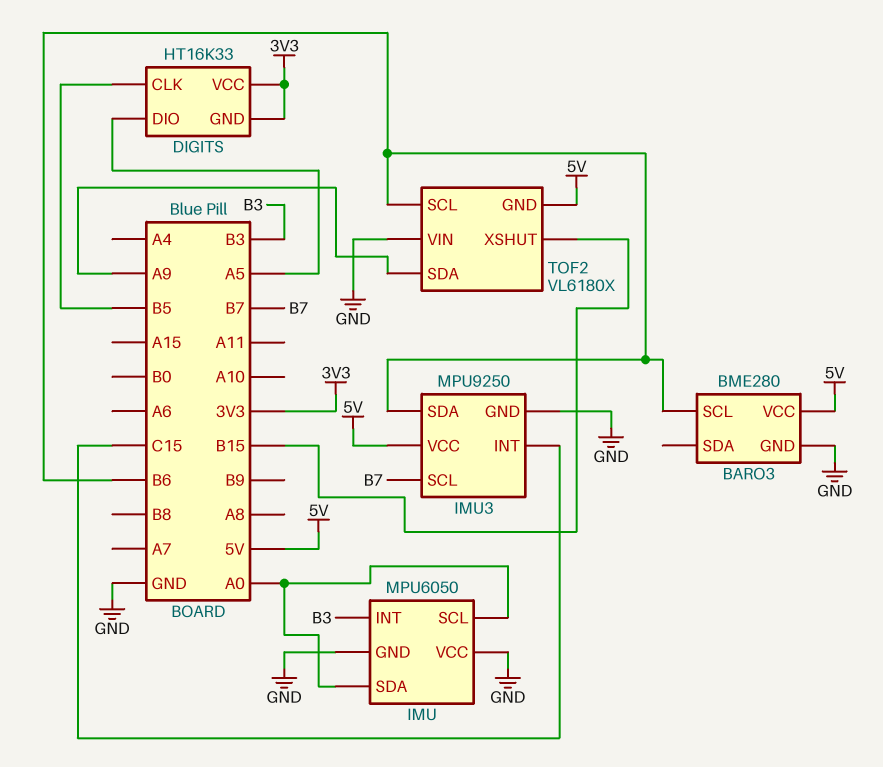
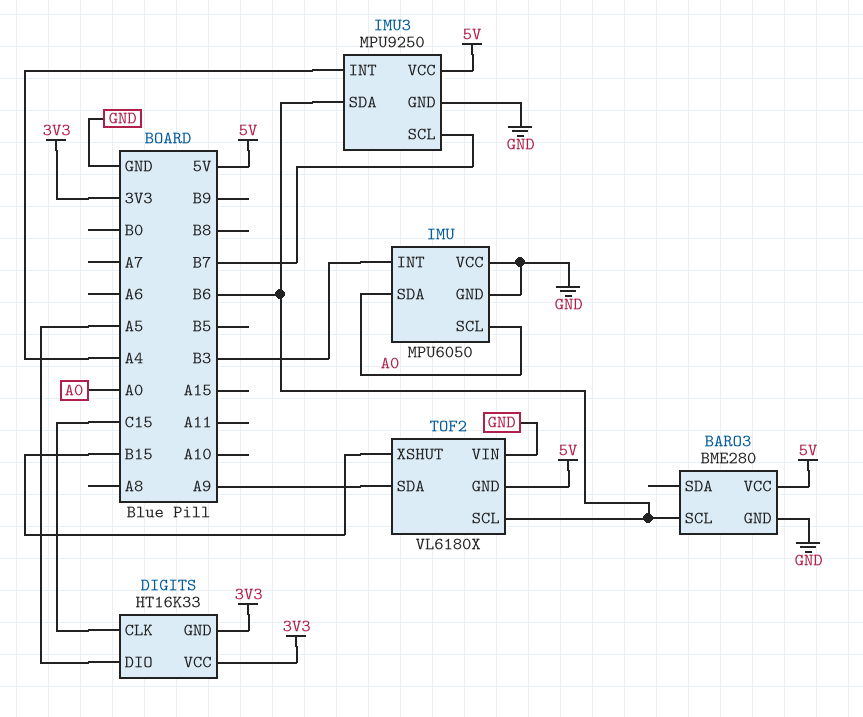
DIGITS pin CLK: B5 -> C15
IMU3 pin INT: C15 -> A4

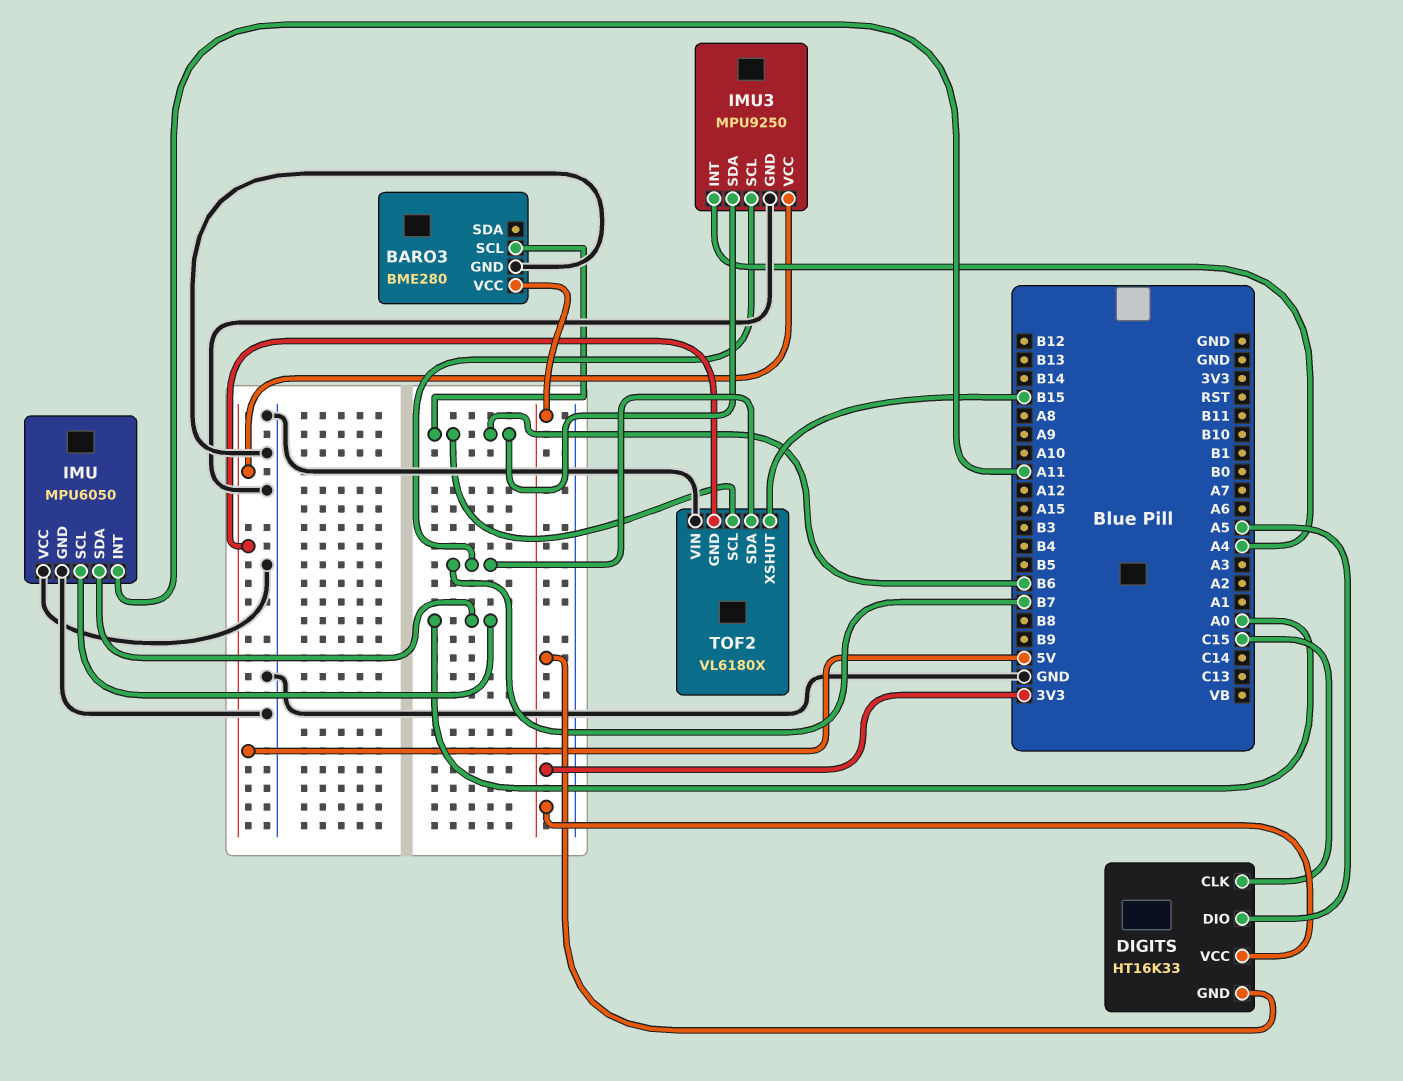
BARO3 pin VCC: 5V -> 3V3
IMU pin INT: B3 -> A11
TOF2 pin SDA: A9 -> B7

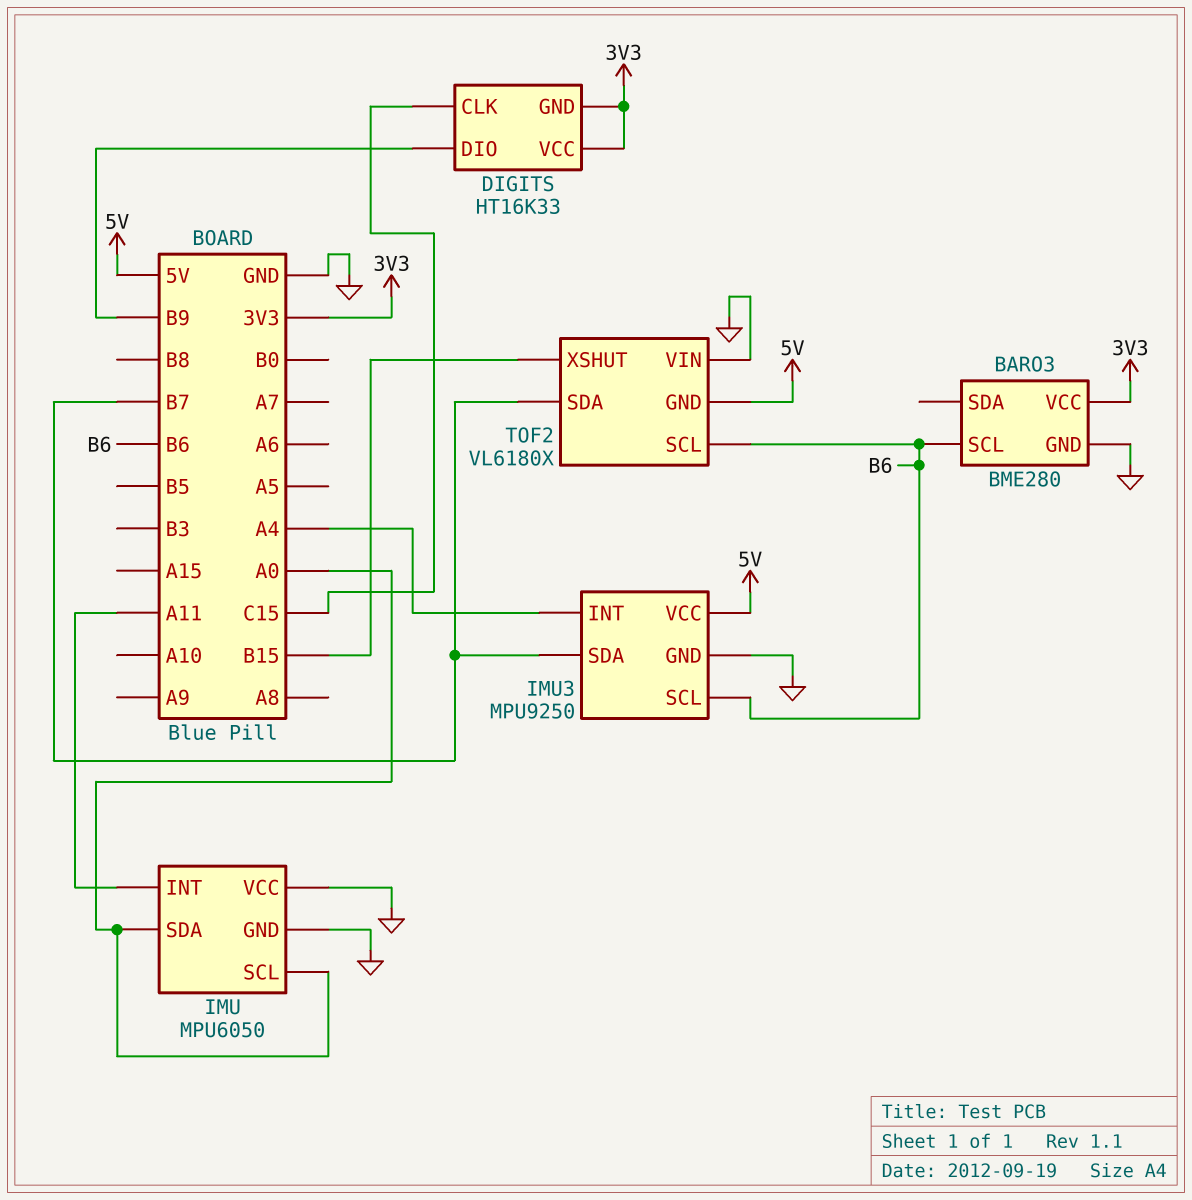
DIGITS pin DIO: A5 -> B9
IMU3 pin SCL: B7 -> B6
IMU3 pin SDA: B6 -> B7

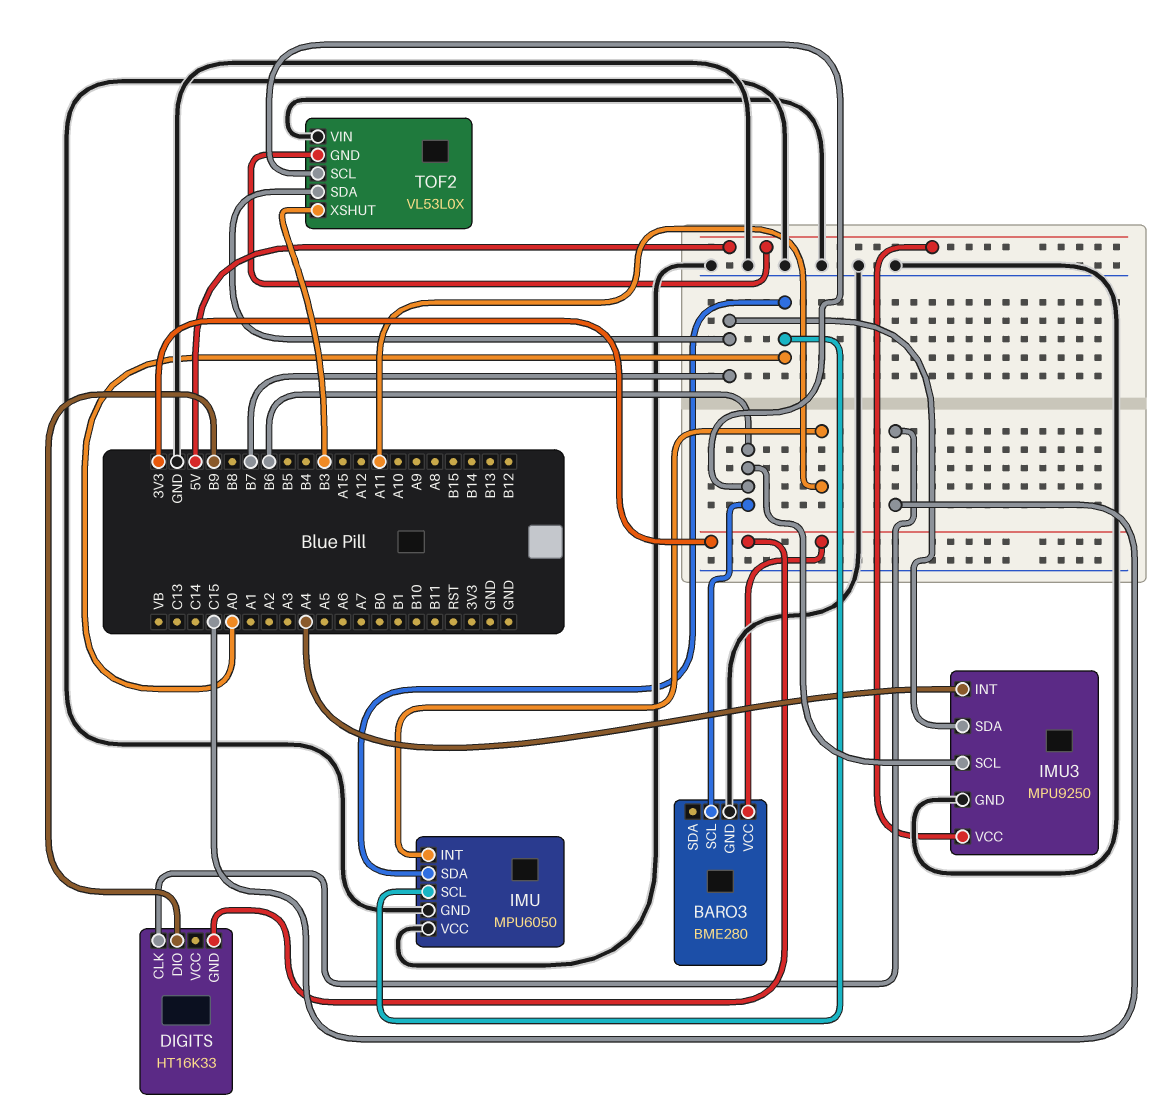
DIGITS pin VCC: 3V3 -> none
TOF2: VL6180X -> VL53L0X
TOF2 pin XSHUT: B15 -> B3

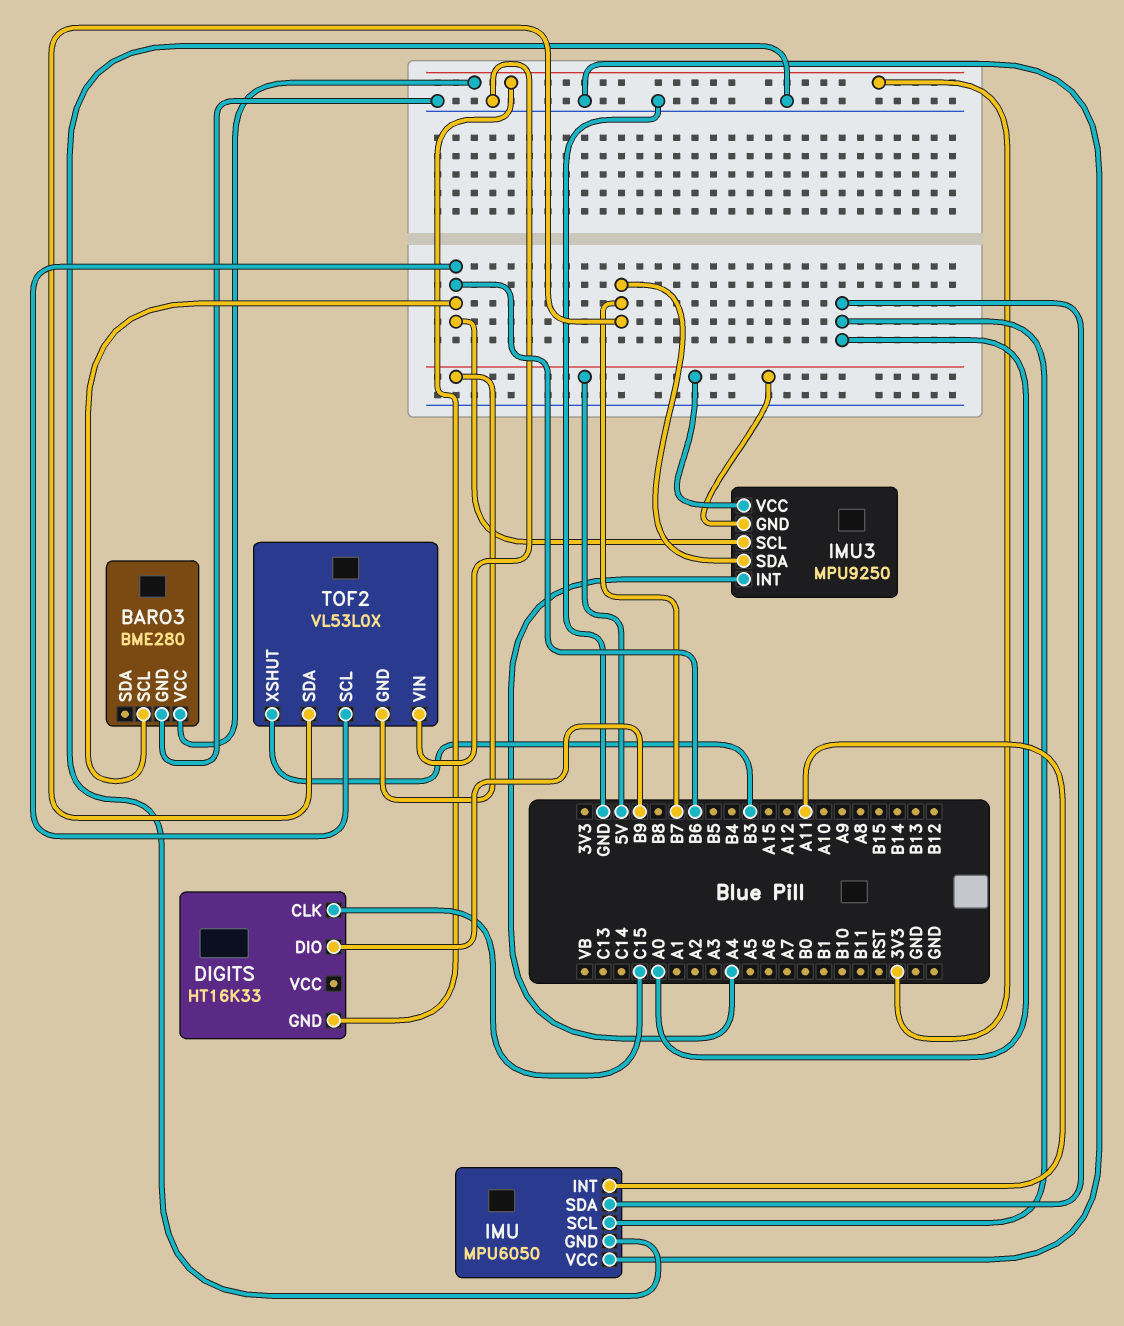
IMU3 pin GND: GND -> 5V

